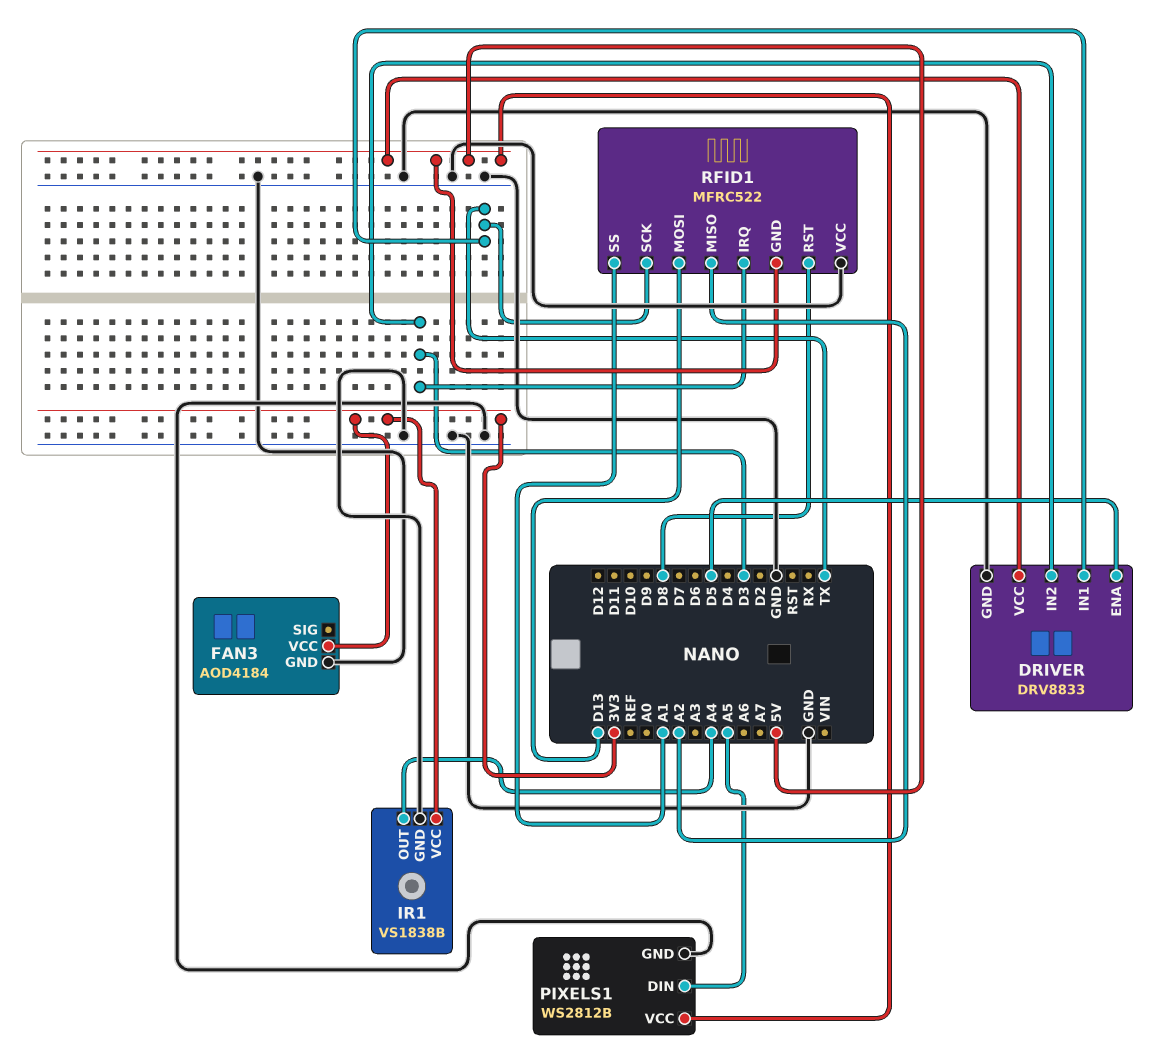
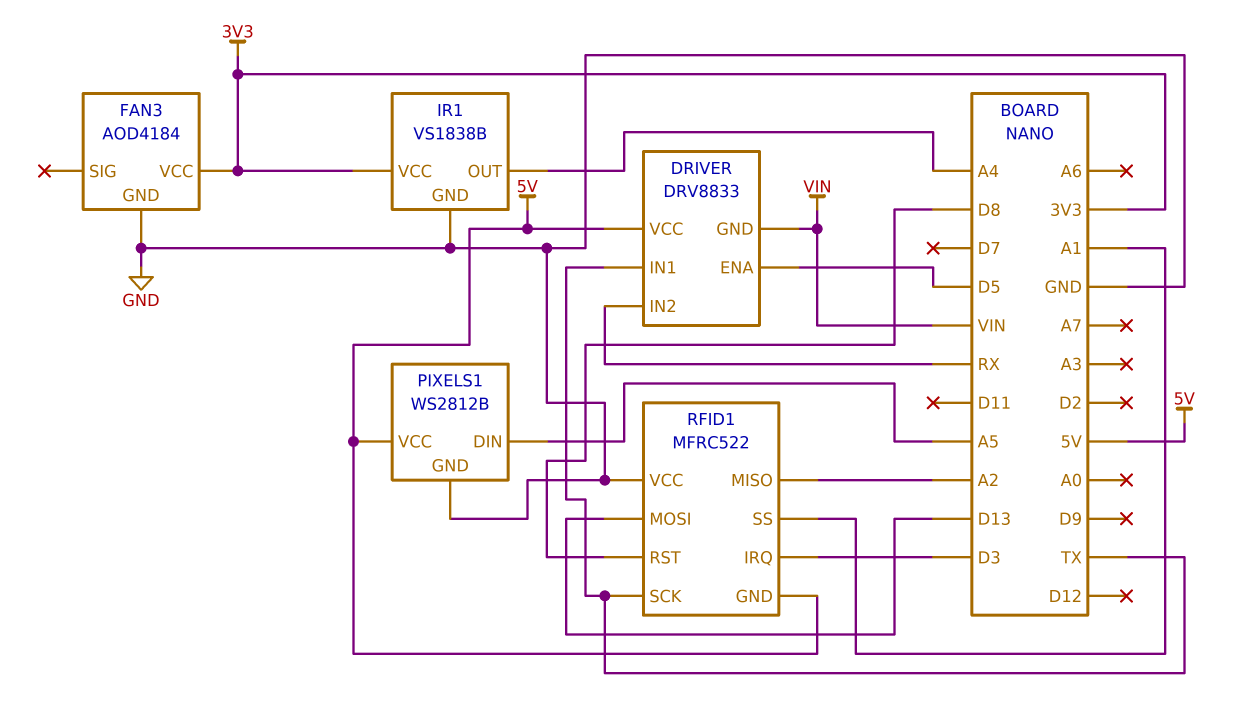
DRIVER pin GND: GND -> VIN
DRIVER pin IN2: D3 -> RX

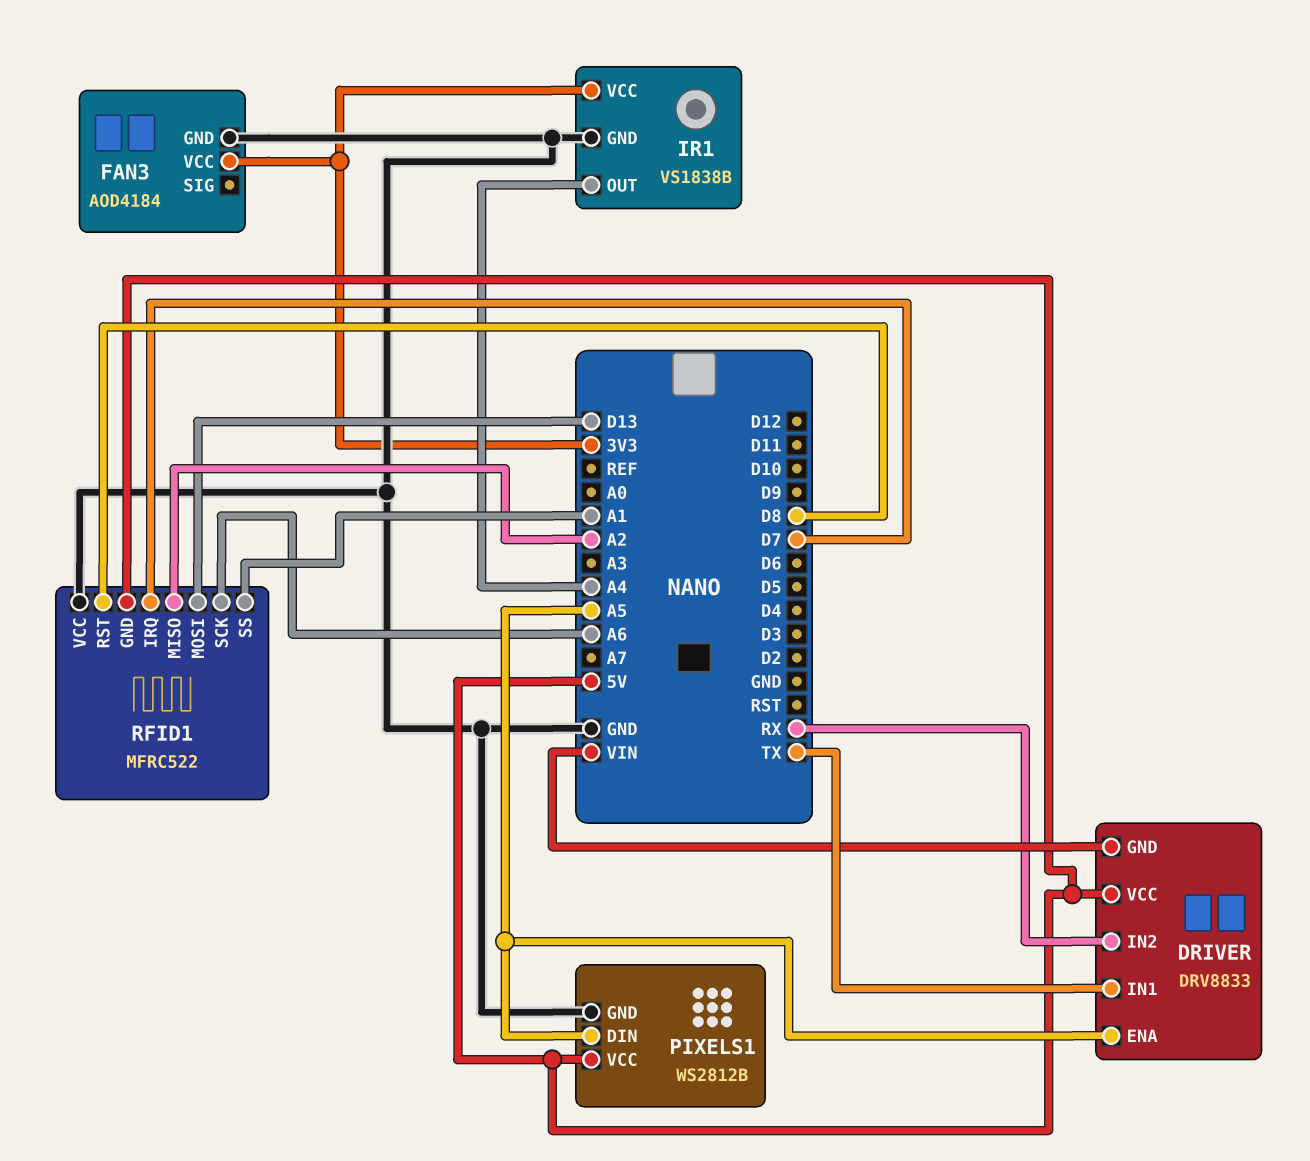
DRIVER pin ENA: D5 -> A5
RFID1 pin IRQ: D3 -> D7
RFID1 pin SCK: TX -> A6

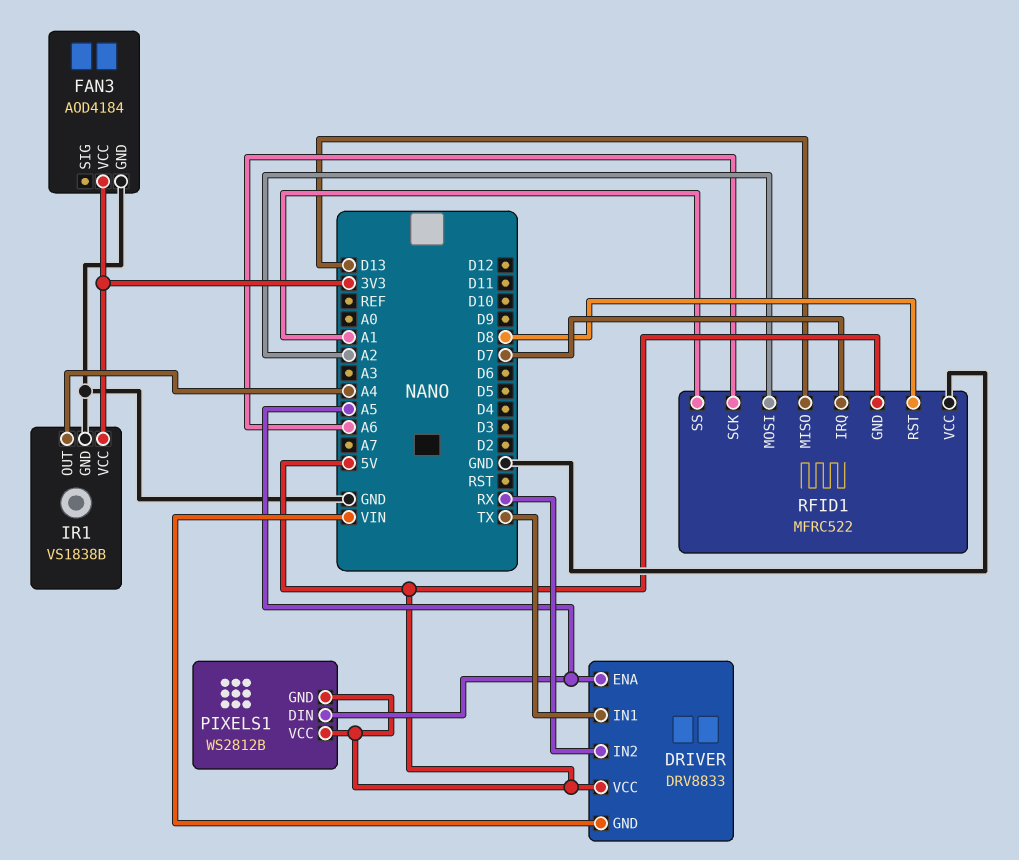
PIXELS1 pin GND: GND -> 5V
RFID1 pin MISO: A2 -> D13
RFID1 pin MOSI: D13 -> A2

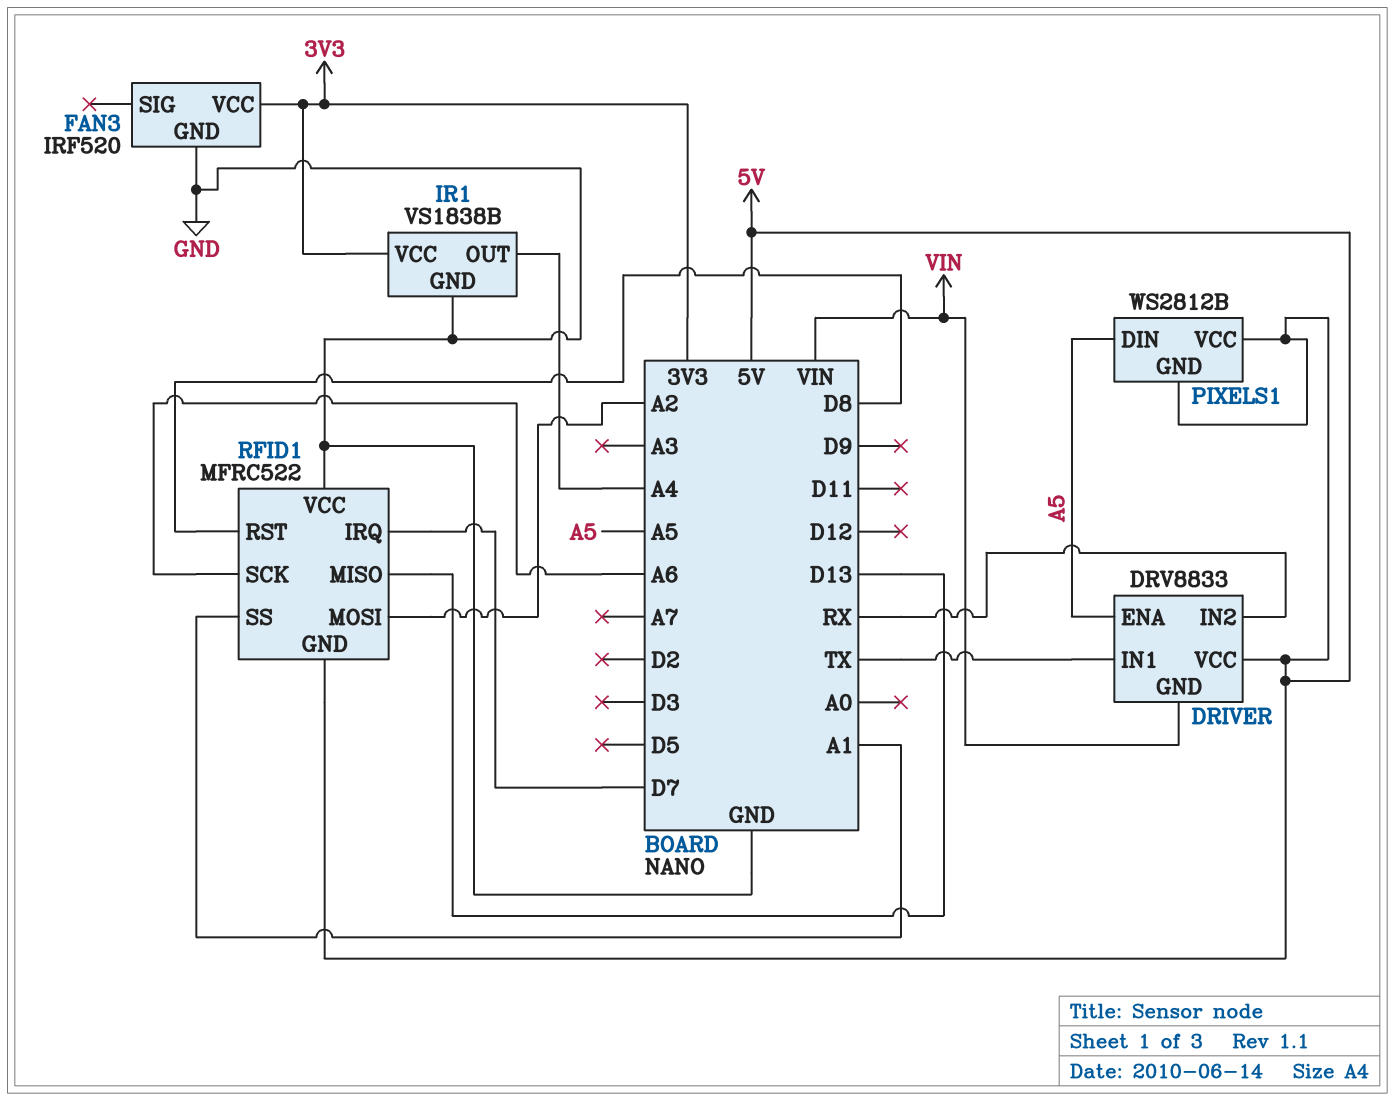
FAN3: AOD4184 -> IRF520

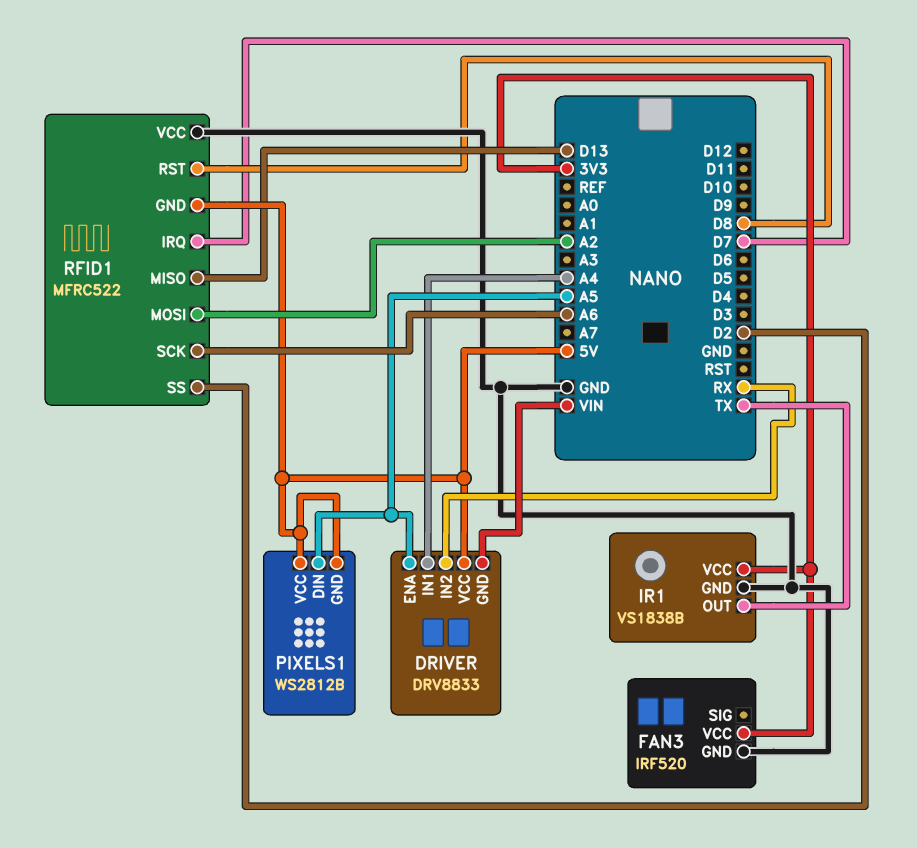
DRIVER pin IN1: TX -> A4
IR1 pin OUT: A4 -> TX
RFID1 pin SS: A1 -> D2

